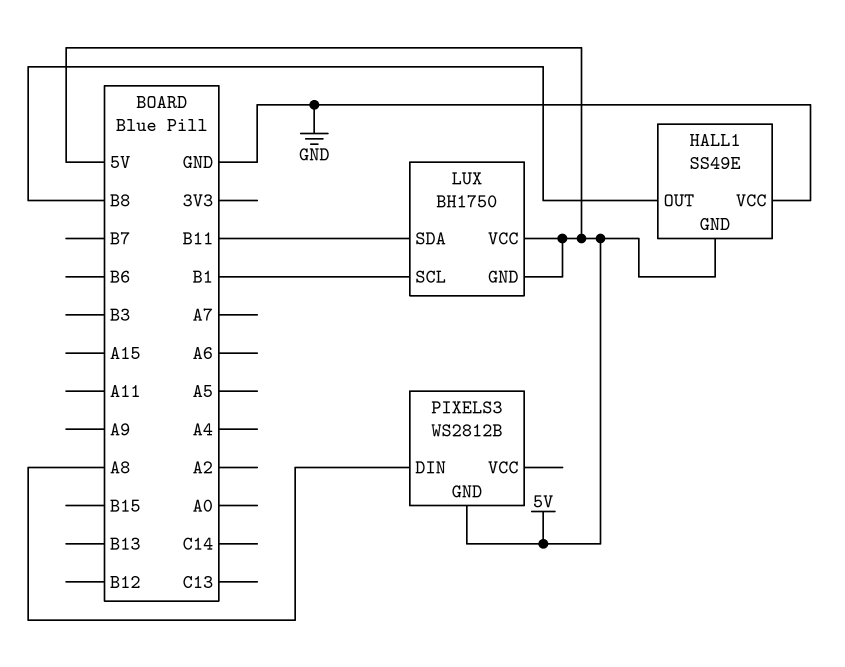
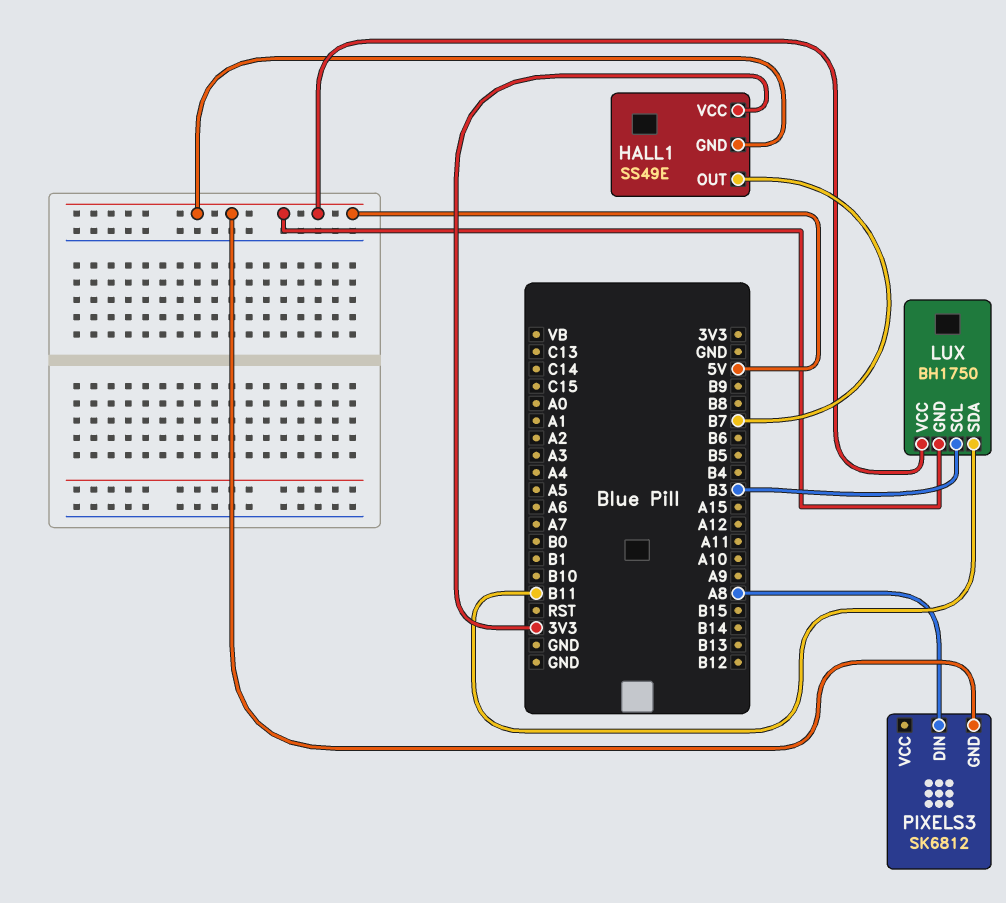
HALL1 pin OUT: B8 -> B7
HALL1 pin VCC: GND -> 3V3
LUX pin SCL: B1 -> B3
PIXELS3: WS2812B -> SK6812

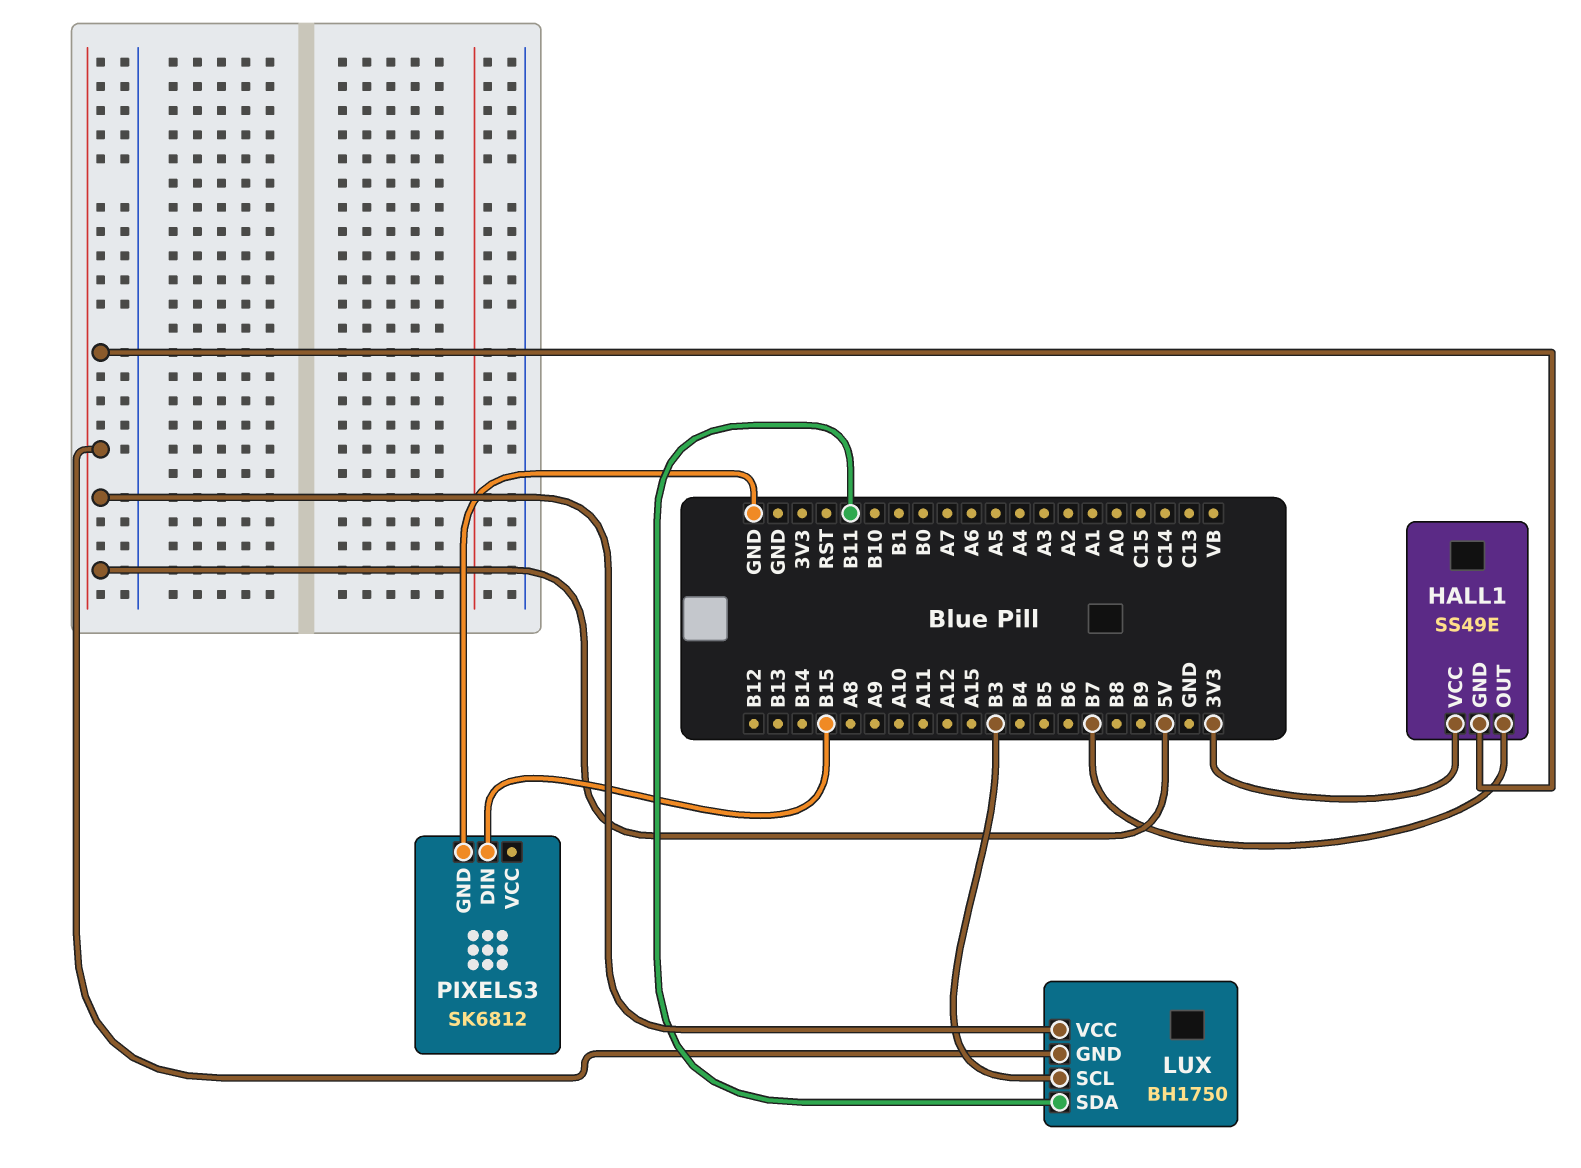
PIXELS3 pin DIN: A8 -> B15
PIXELS3 pin GND: 5V -> GND

